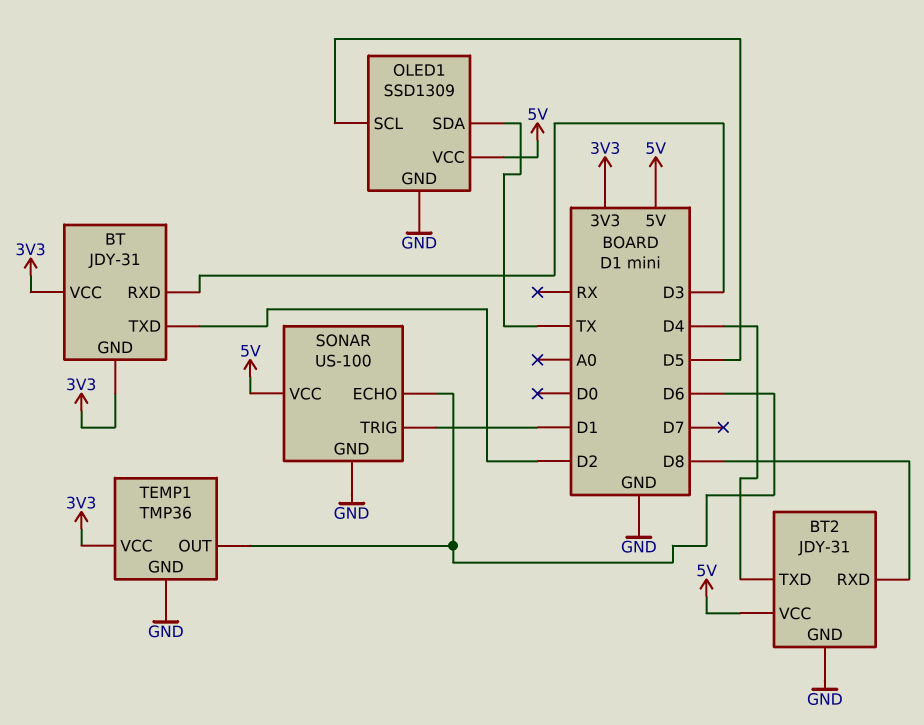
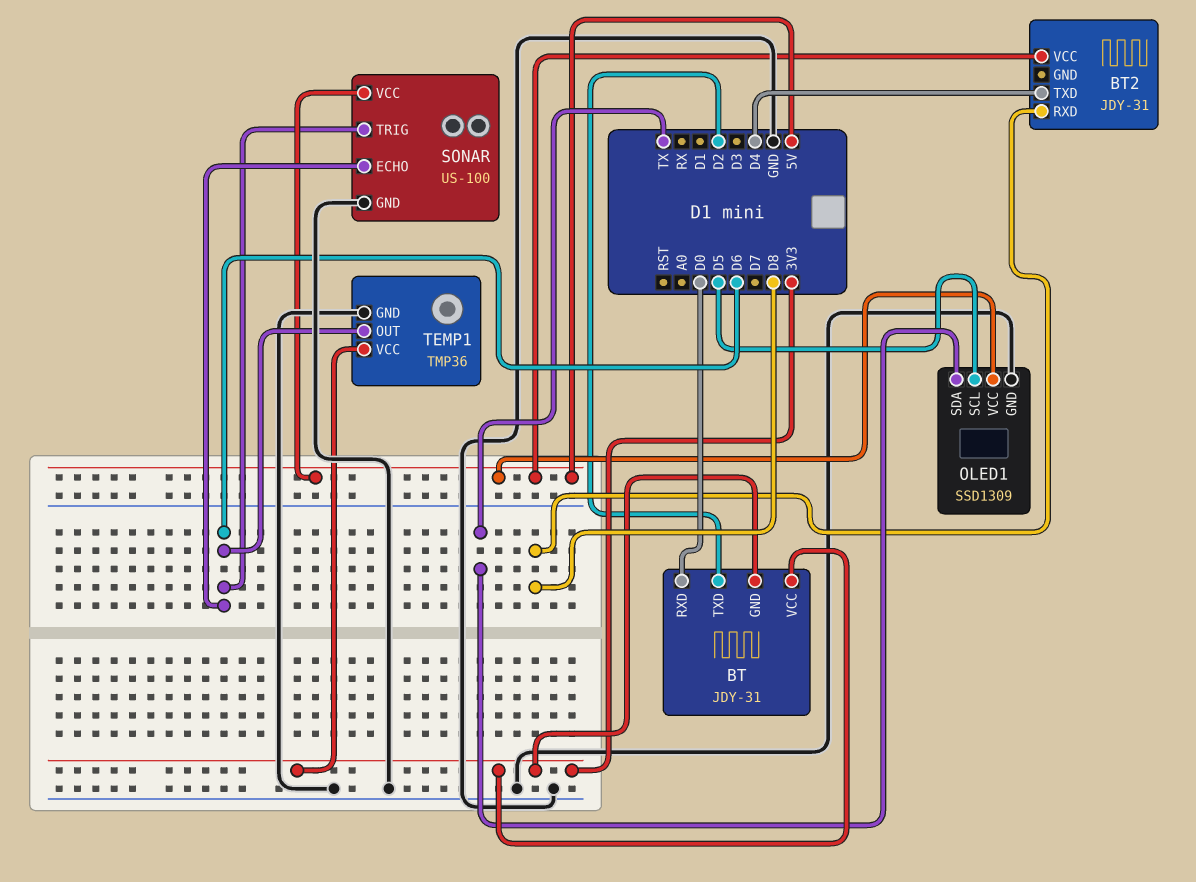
BT pin RXD: D3 -> D0
BT2 pin GND: GND -> none
SONAR pin TRIG: D1 -> D6

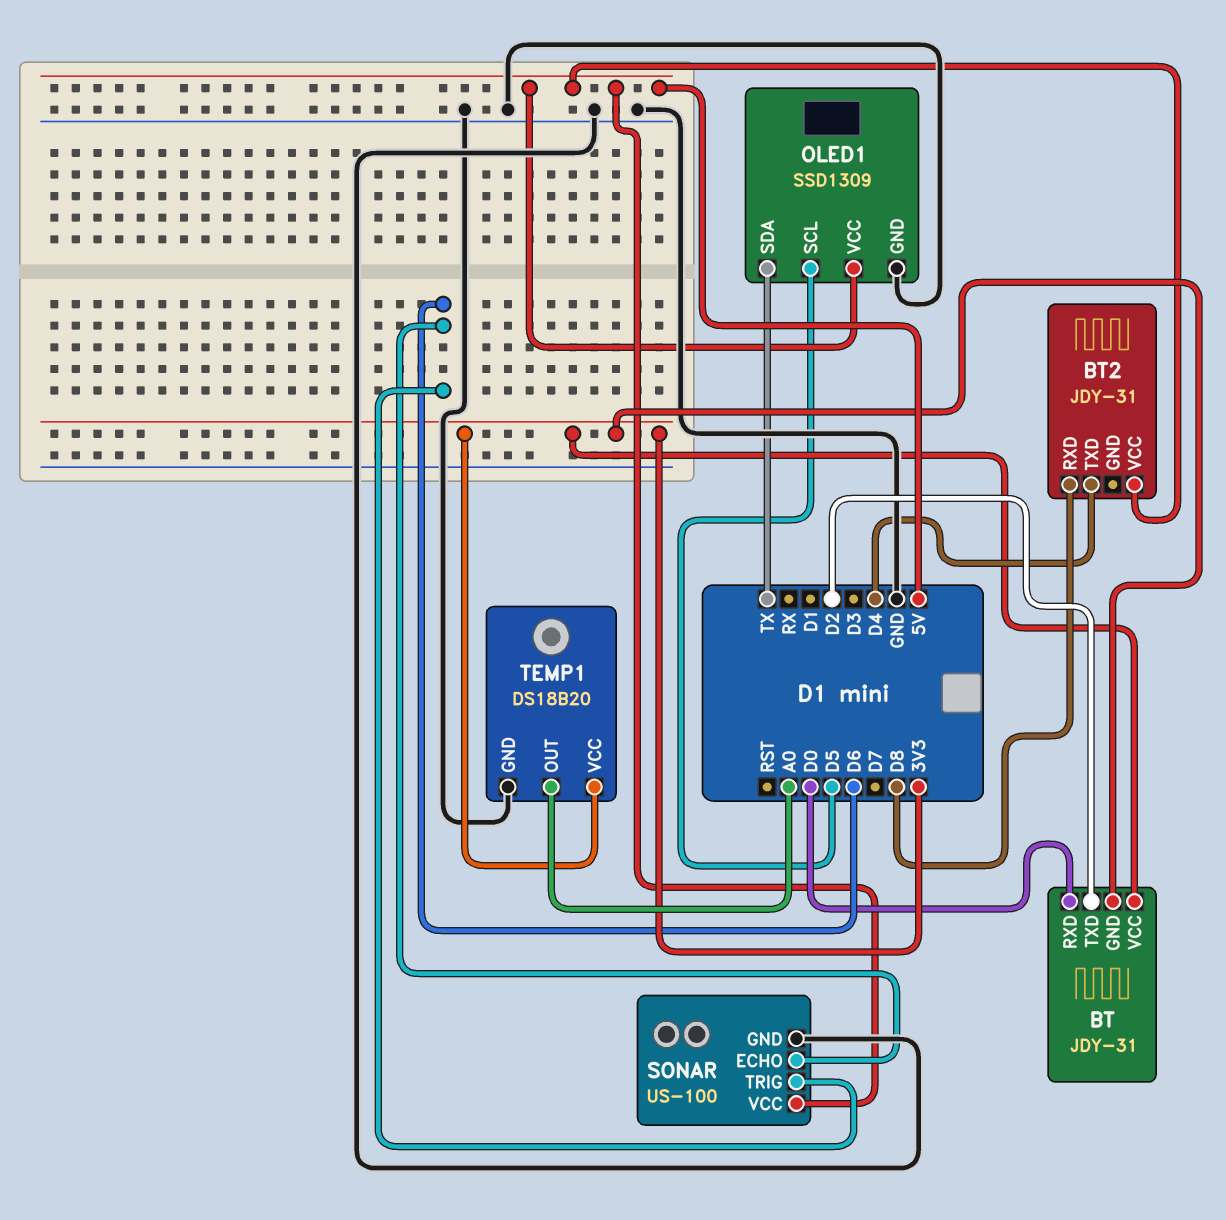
TEMP1: TMP36 -> DS18B20
TEMP1 pin OUT: D6 -> A0

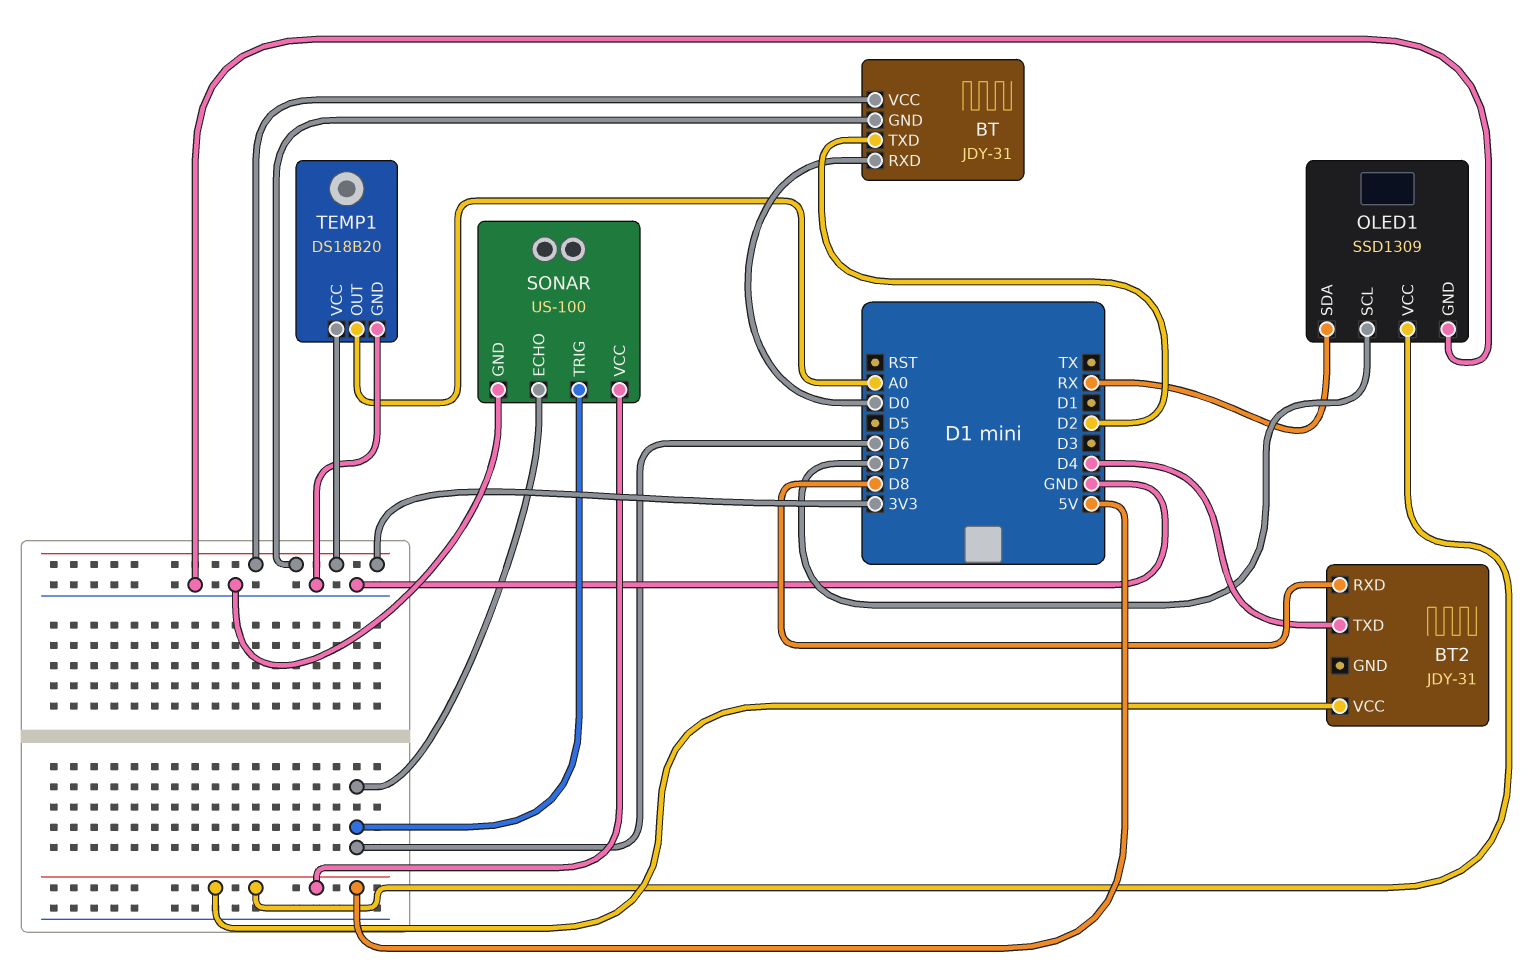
OLED1 pin SCL: D5 -> D7
OLED1 pin SDA: TX -> RX

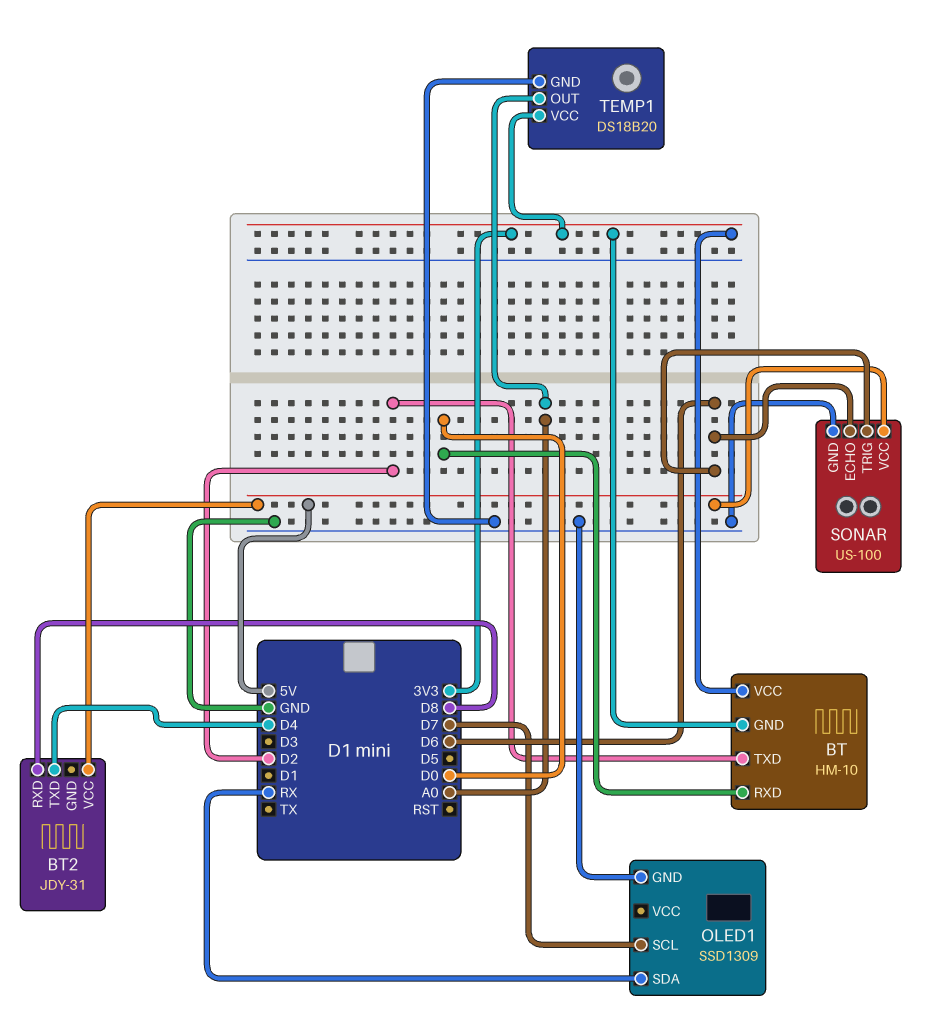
BT: JDY-31 -> HM-10
OLED1 pin VCC: 5V -> none

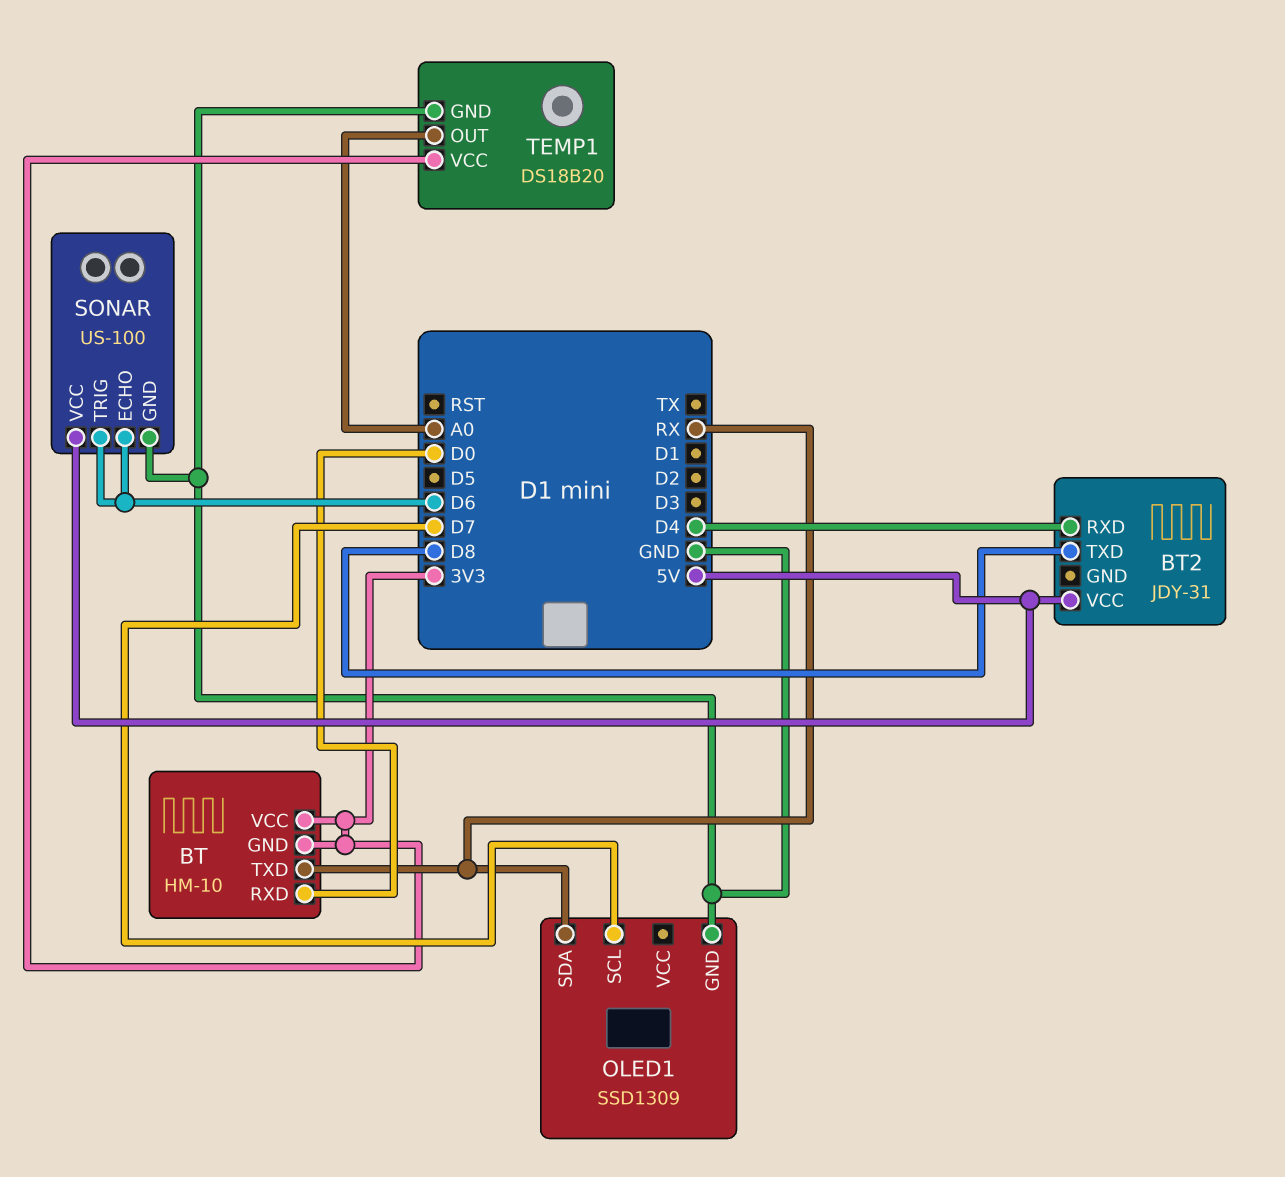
BT pin TXD: D2 -> RX
BT2 pin RXD: D8 -> D4
BT2 pin TXD: D4 -> D8

